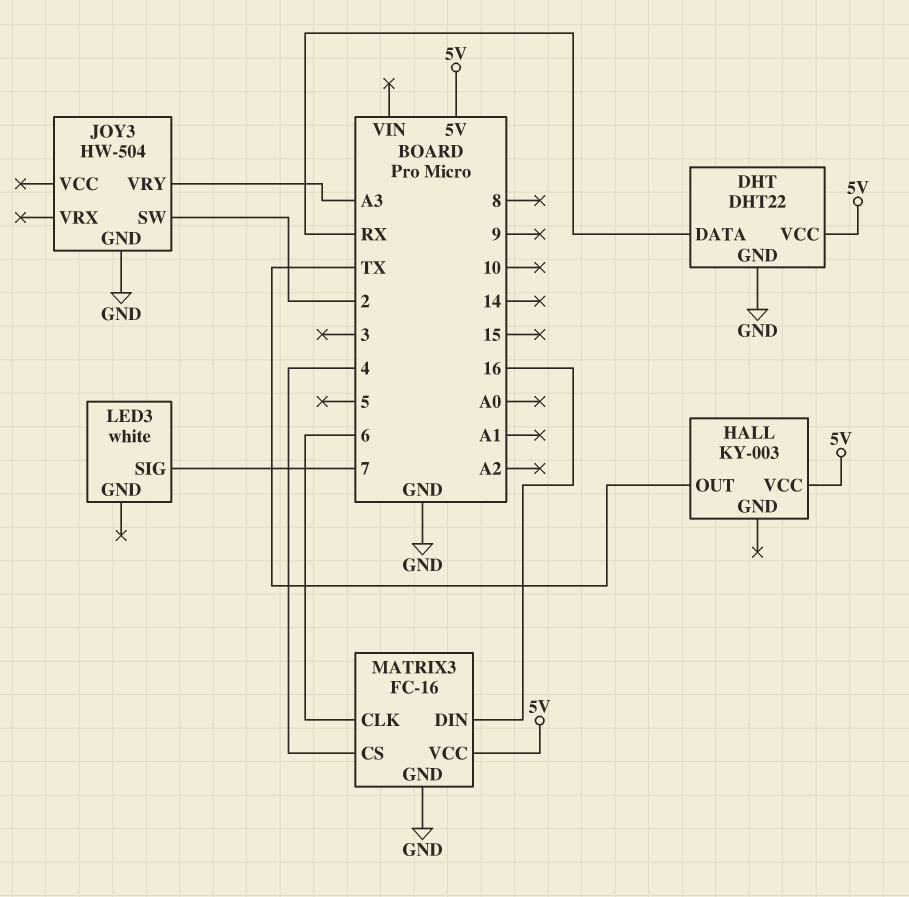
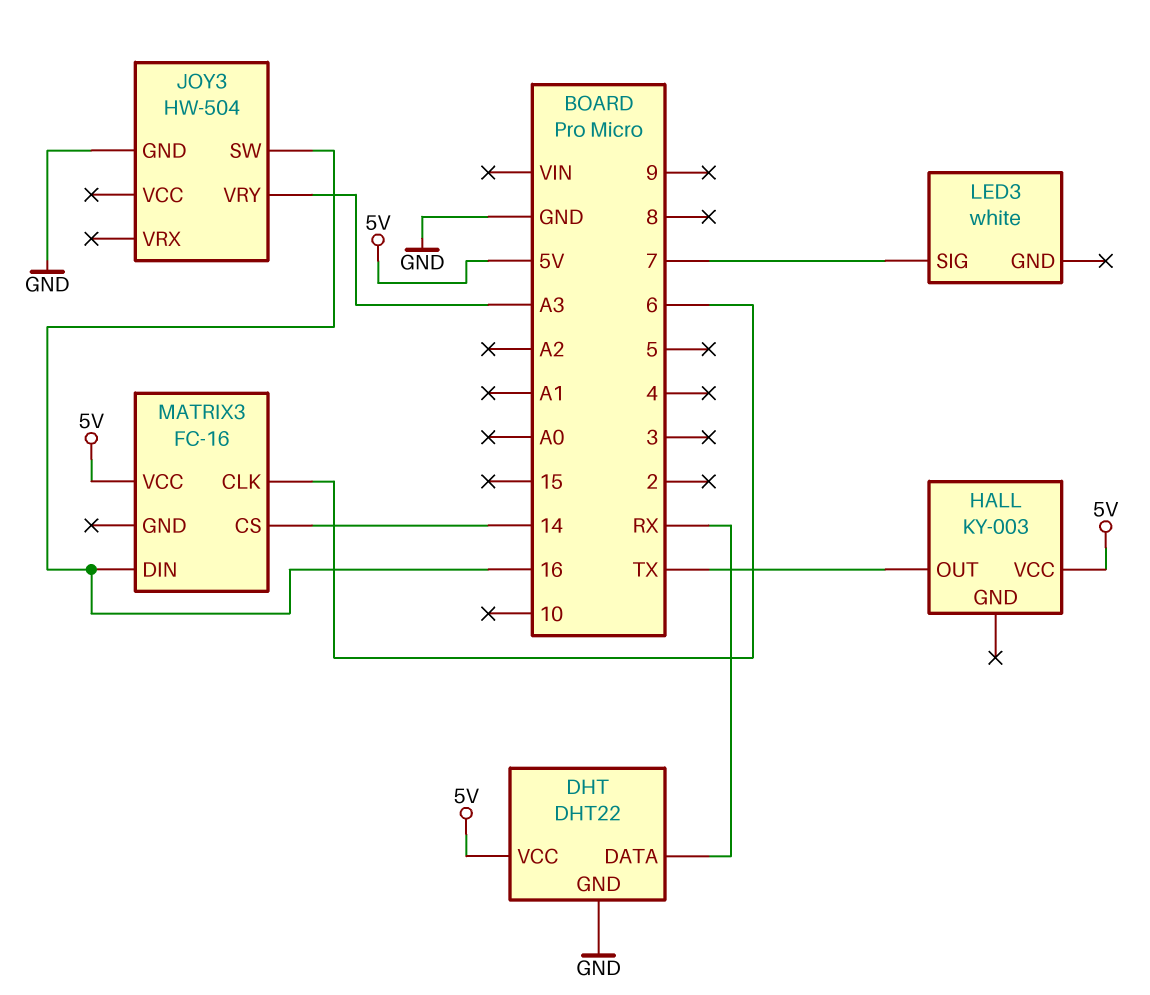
JOY3 pin SW: 2 -> 16
MATRIX3 pin CS: 4 -> 14
MATRIX3 pin GND: GND -> none

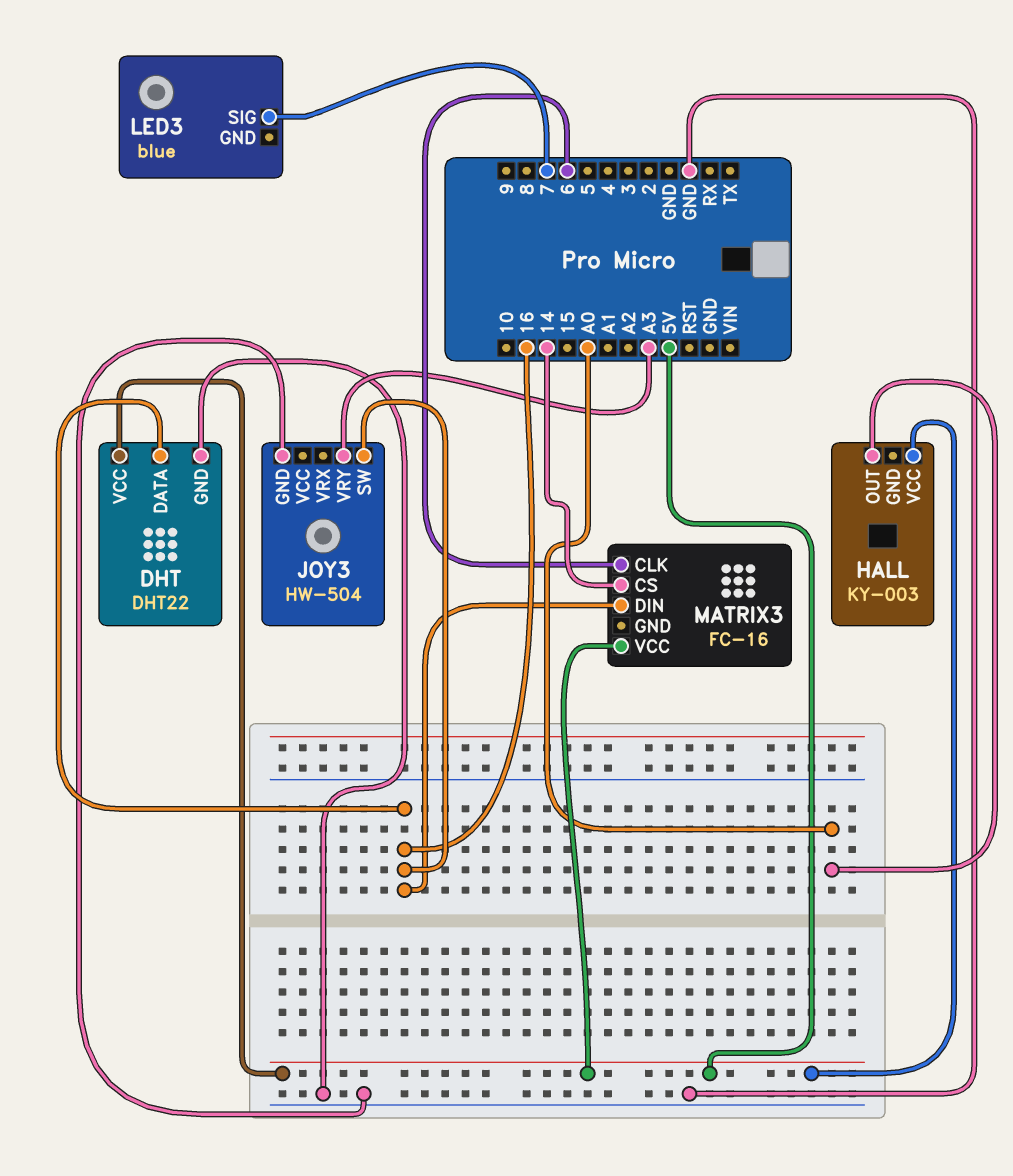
DHT pin DATA: RX -> 16
HALL pin OUT: TX -> A0
LED3: white -> blue

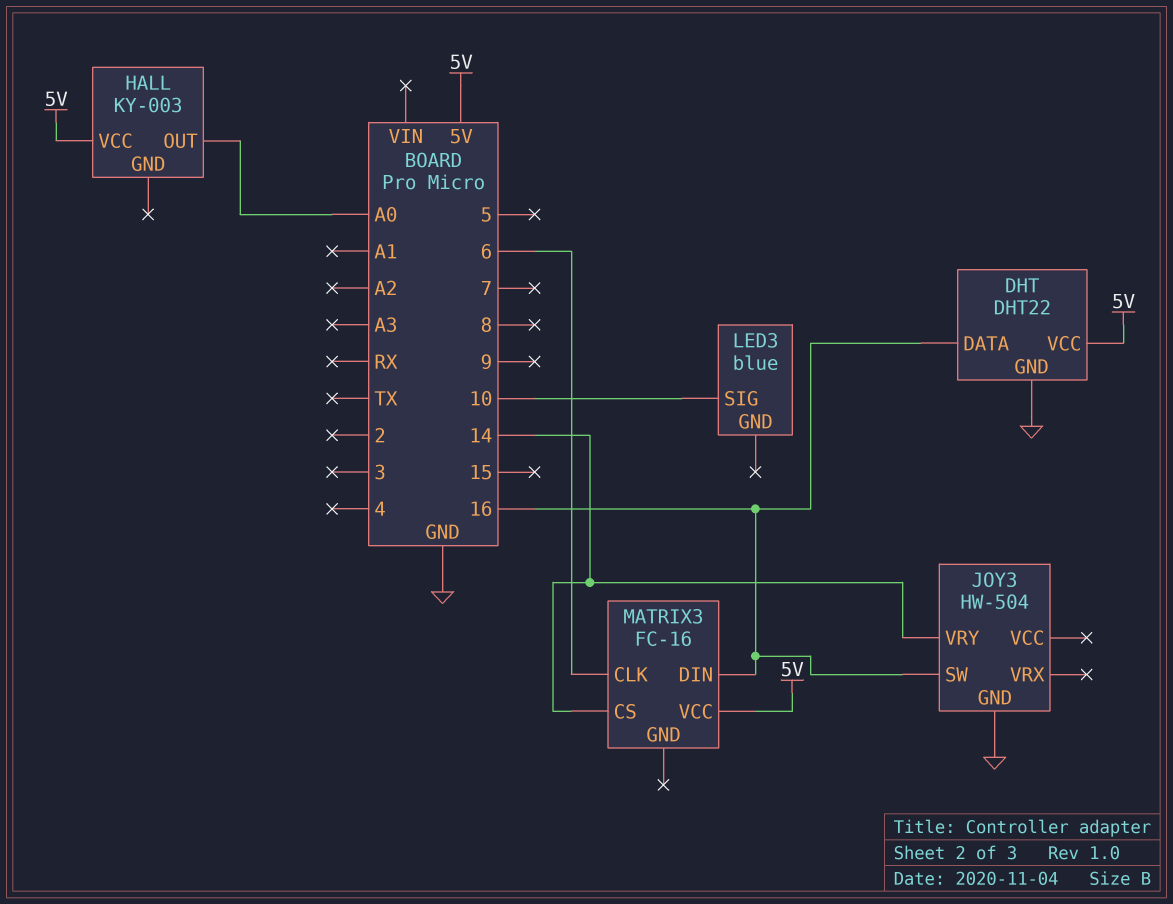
JOY3 pin VRY: A3 -> 14
LED3 pin SIG: 7 -> 10

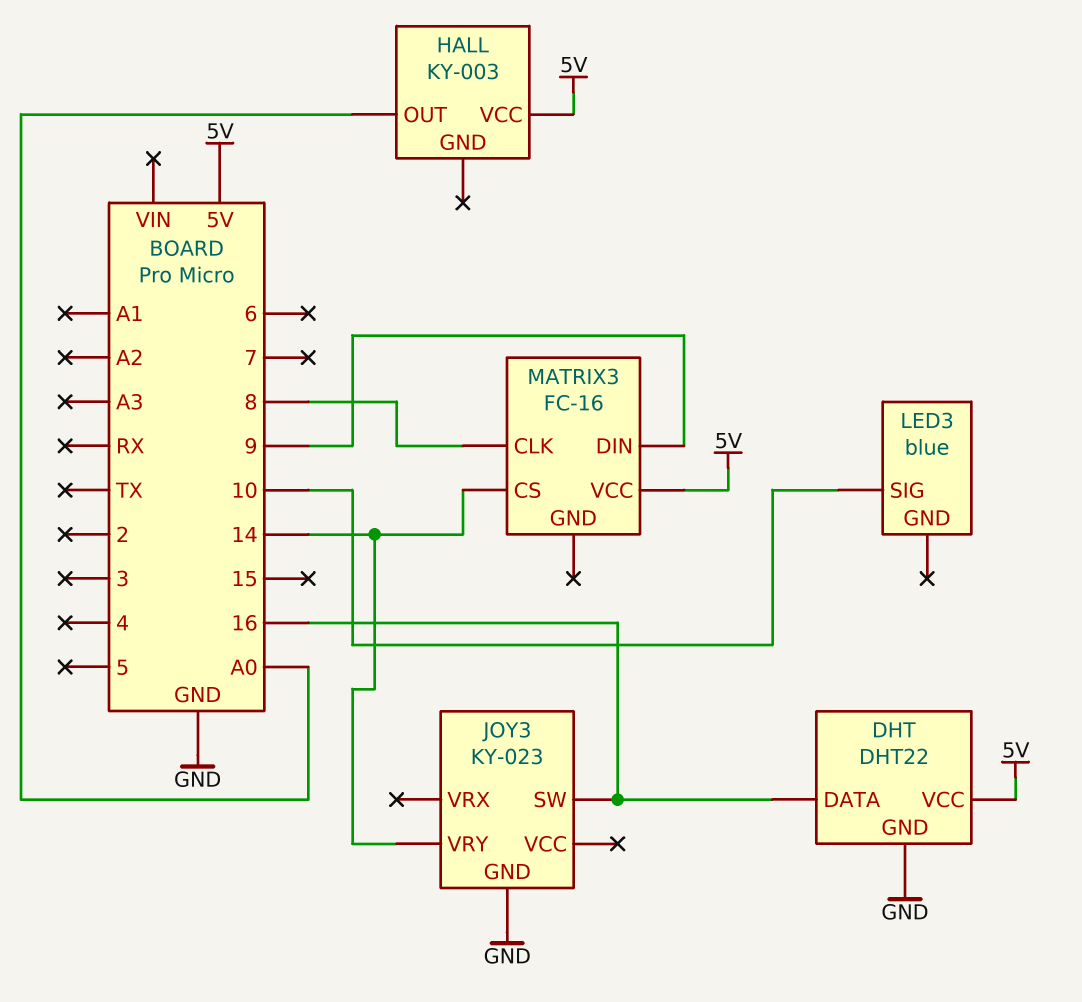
JOY3: HW-504 -> KY-023
MATRIX3 pin CLK: 6 -> 8
MATRIX3 pin DIN: 16 -> 9

